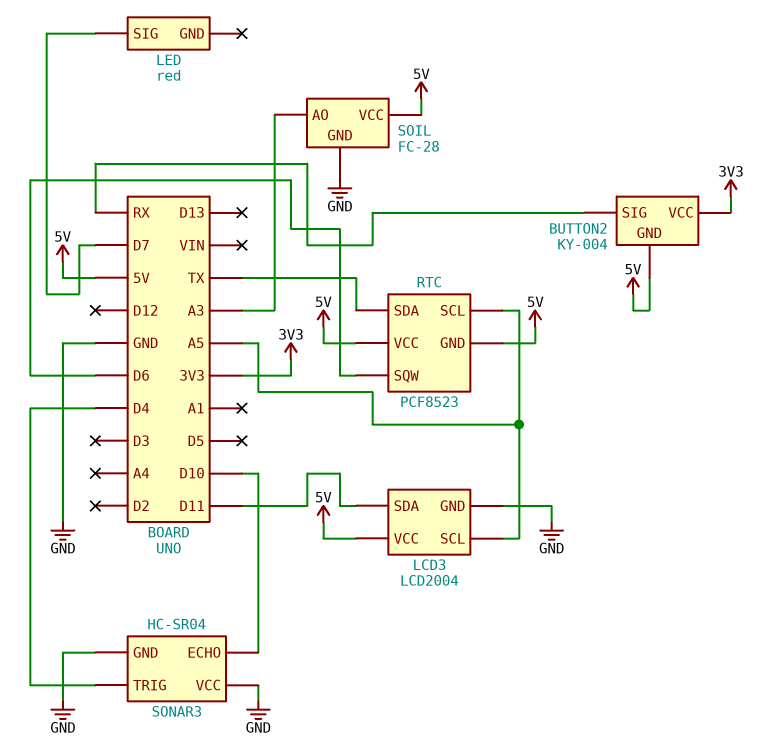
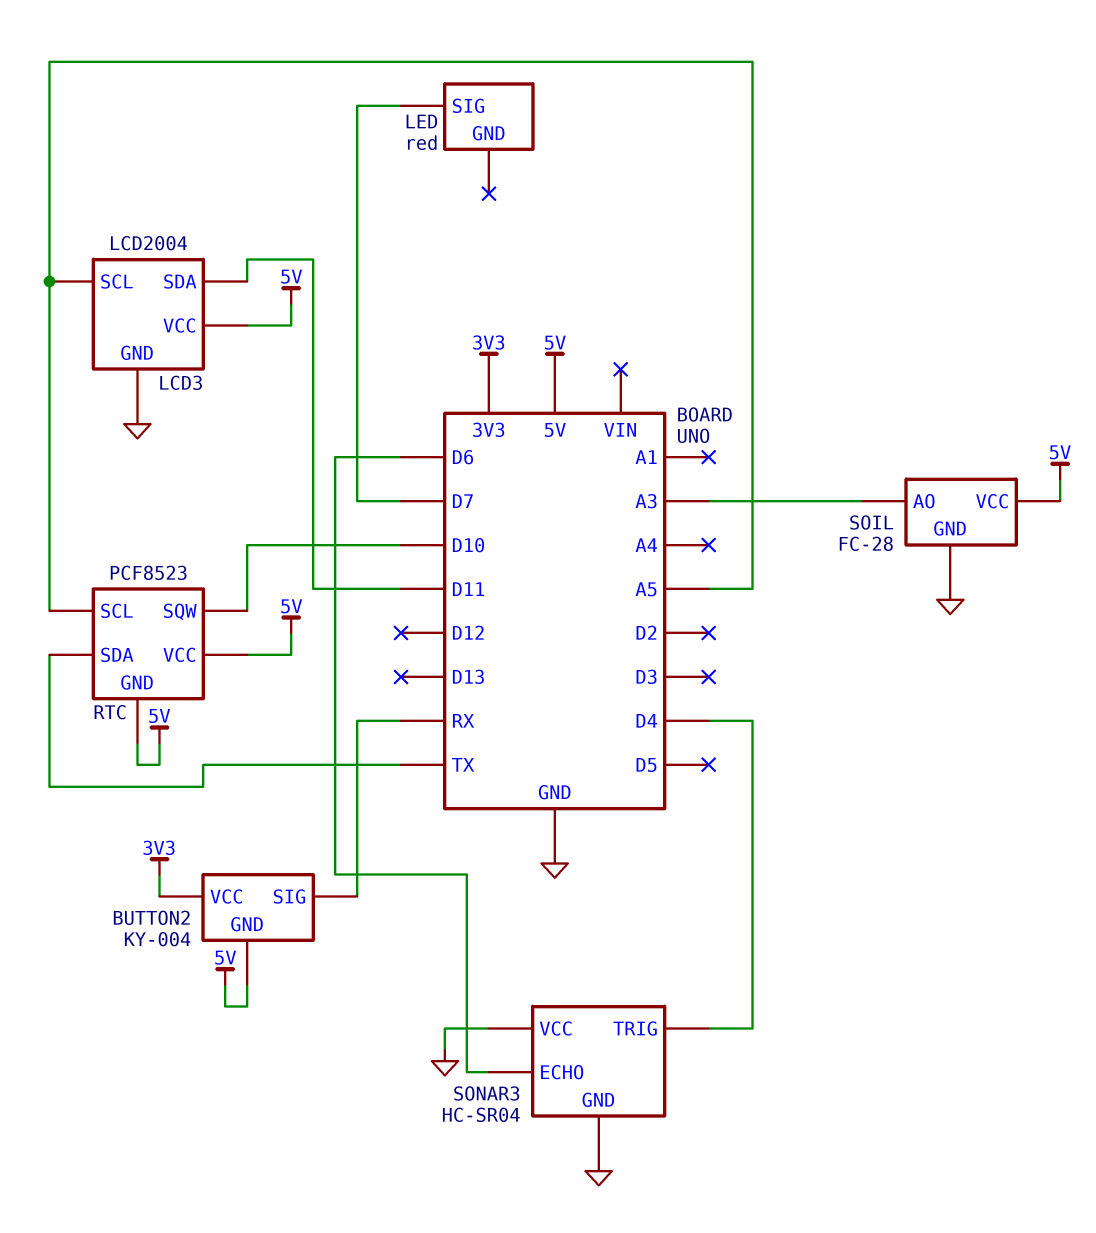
RTC pin SQW: D6 -> D10
SONAR3 pin ECHO: D10 -> D6

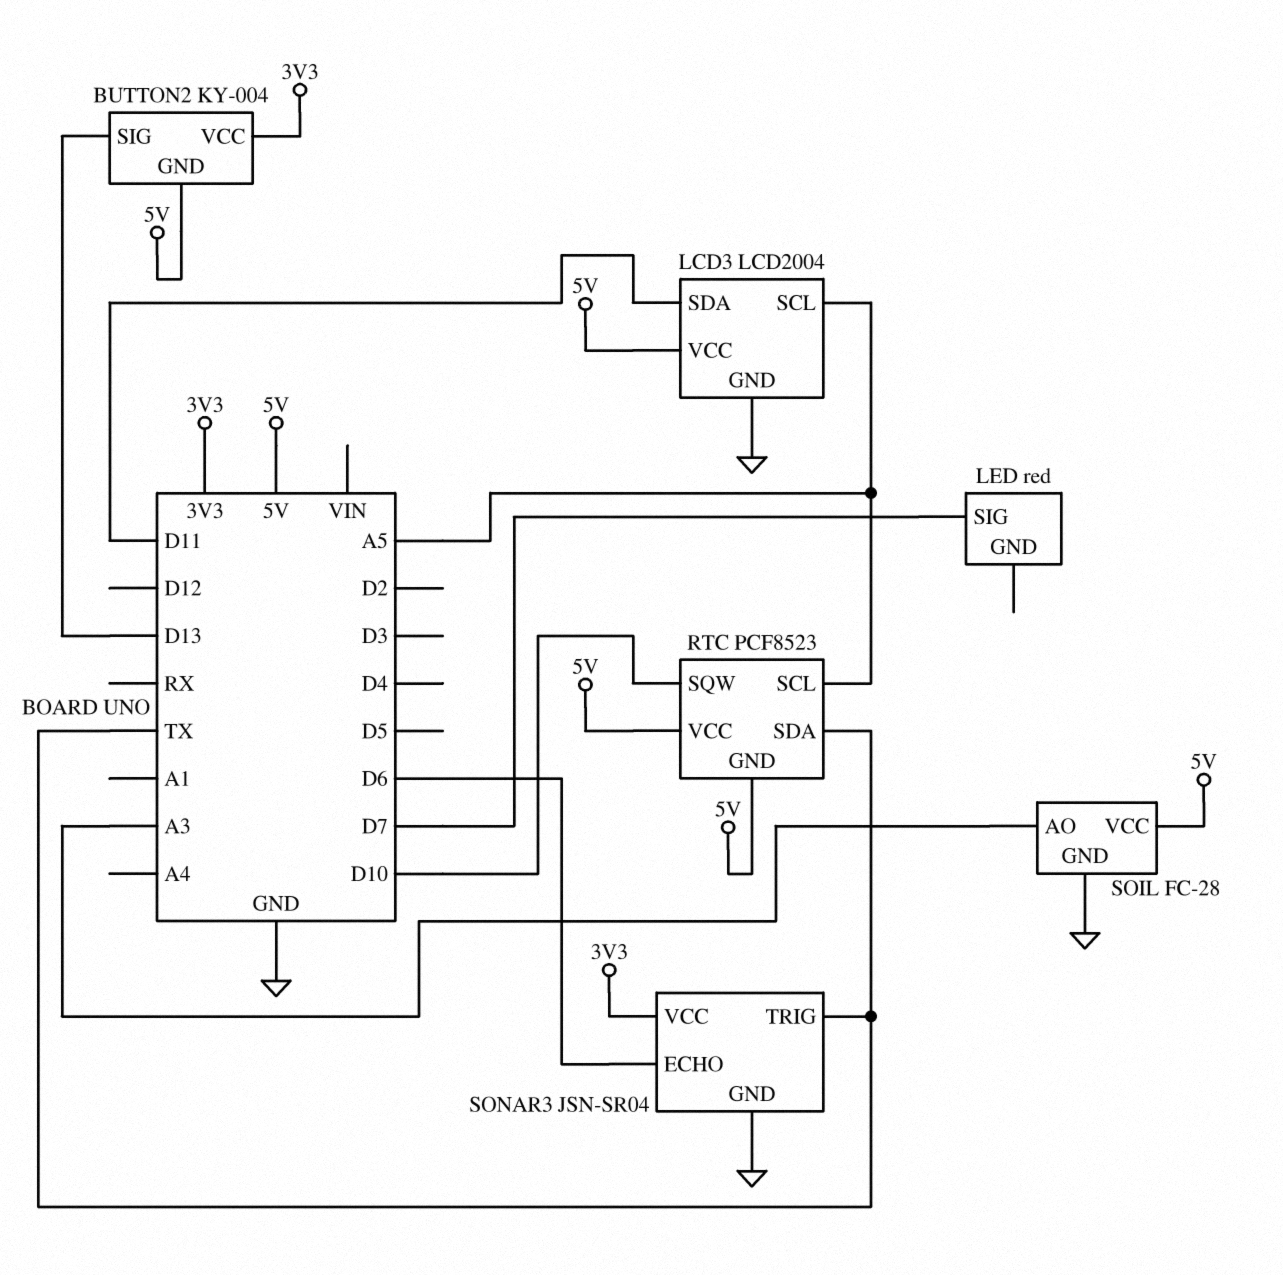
BUTTON2 pin SIG: RX -> D13
SONAR3: HC-SR04 -> JSN-SR04
SONAR3 pin TRIG: D4 -> TX
SONAR3 pin VCC: GND -> 3V3

